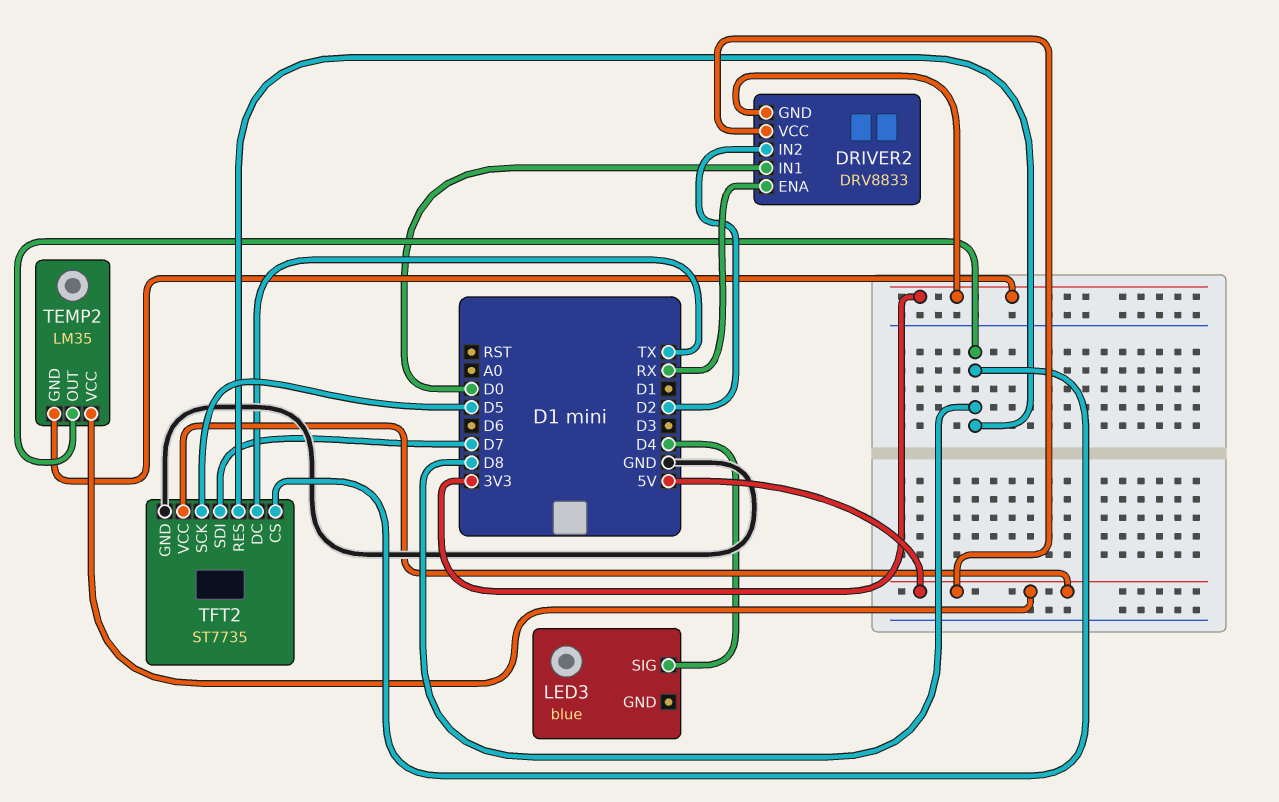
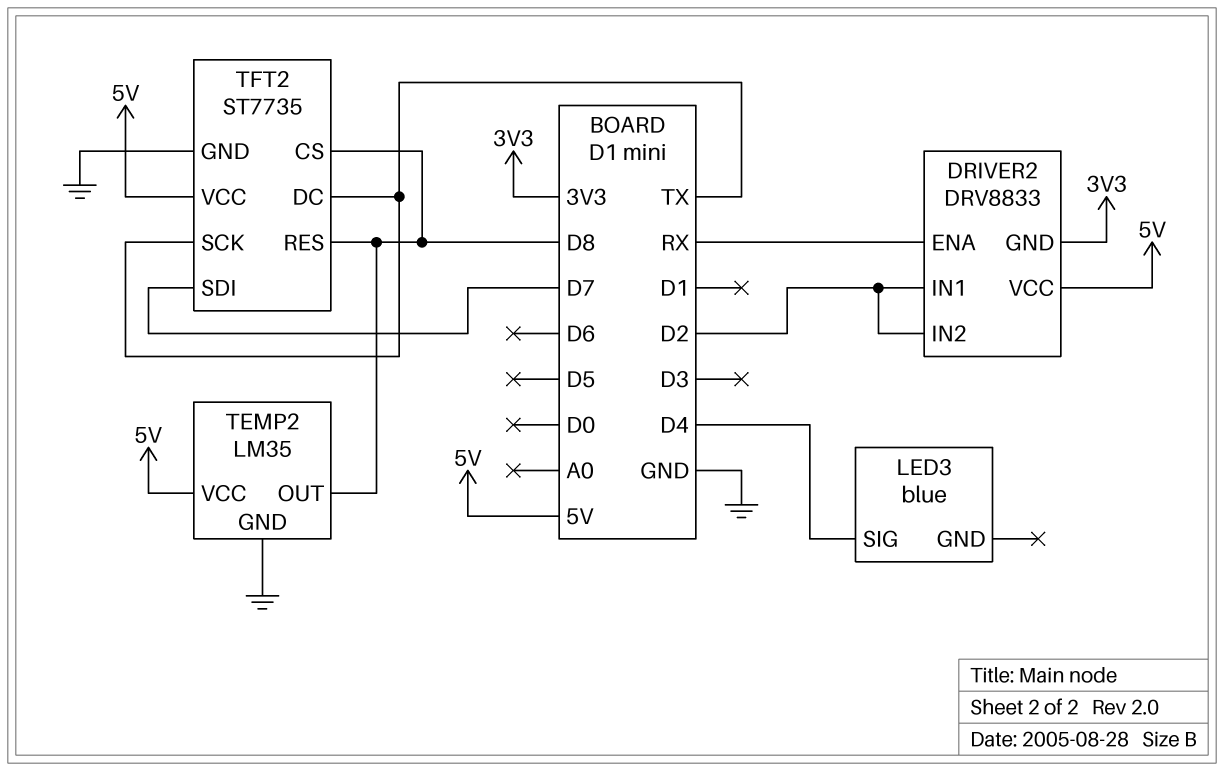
DRIVER2 pin IN1: D0 -> D2
TEMP2 pin GND: 3V3 -> GND
TFT2 pin SCK: D5 -> TX

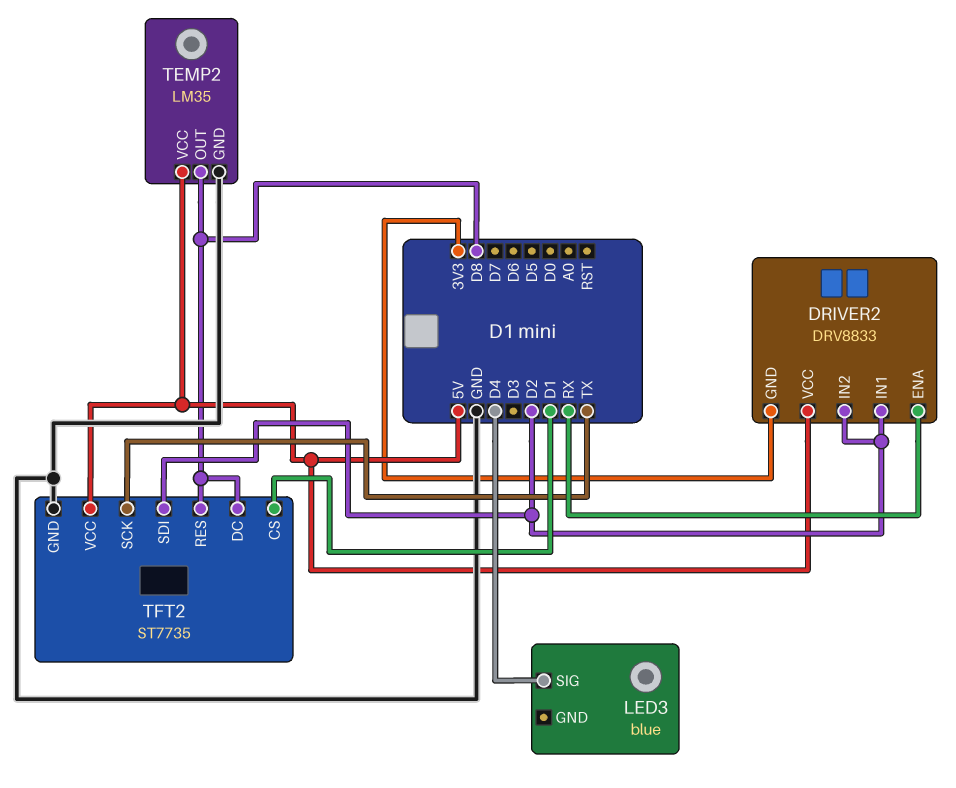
TFT2 pin CS: D8 -> D1
TFT2 pin DC: TX -> D8
TFT2 pin SDI: D7 -> D2

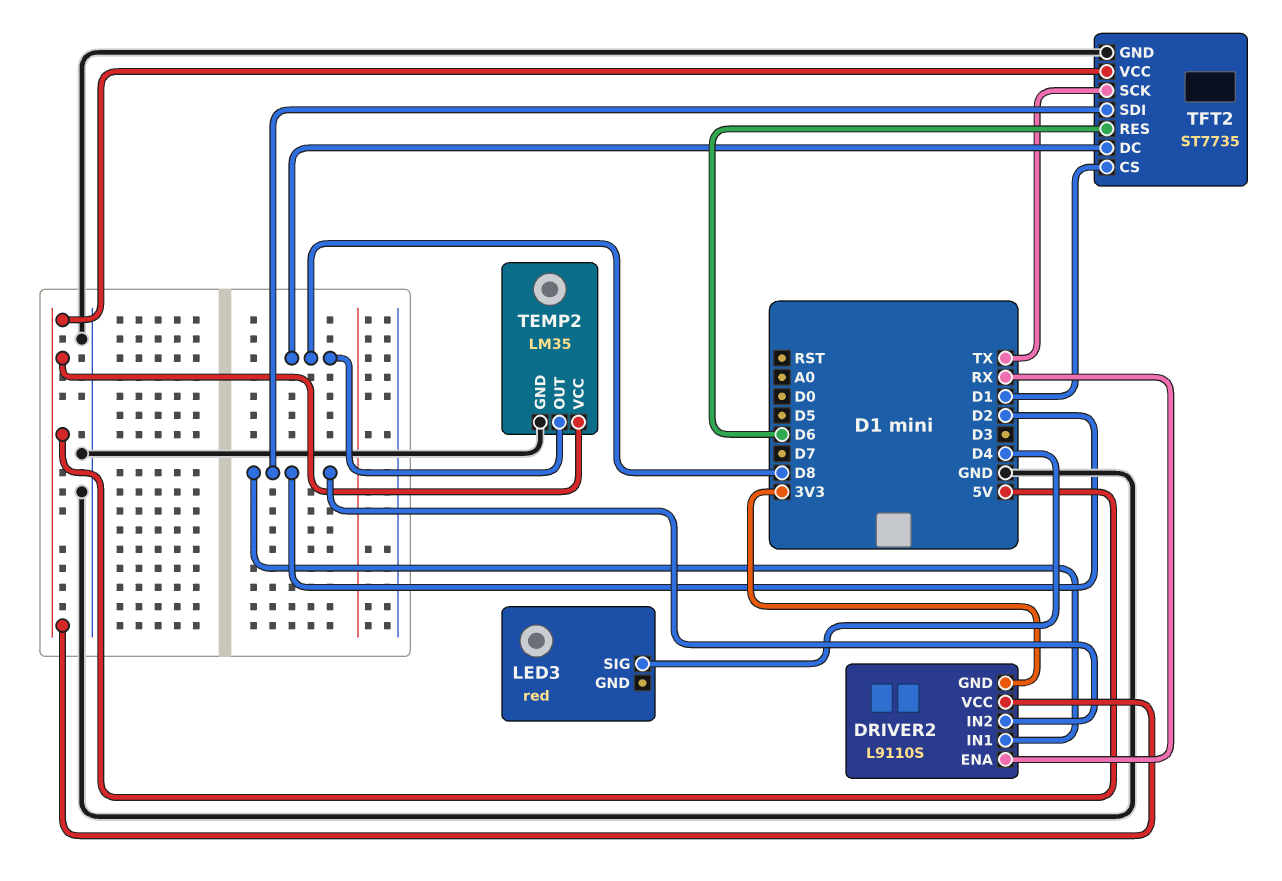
DRIVER2: DRV8833 -> L9110S
LED3: blue -> red
TFT2 pin RES: D8 -> D6

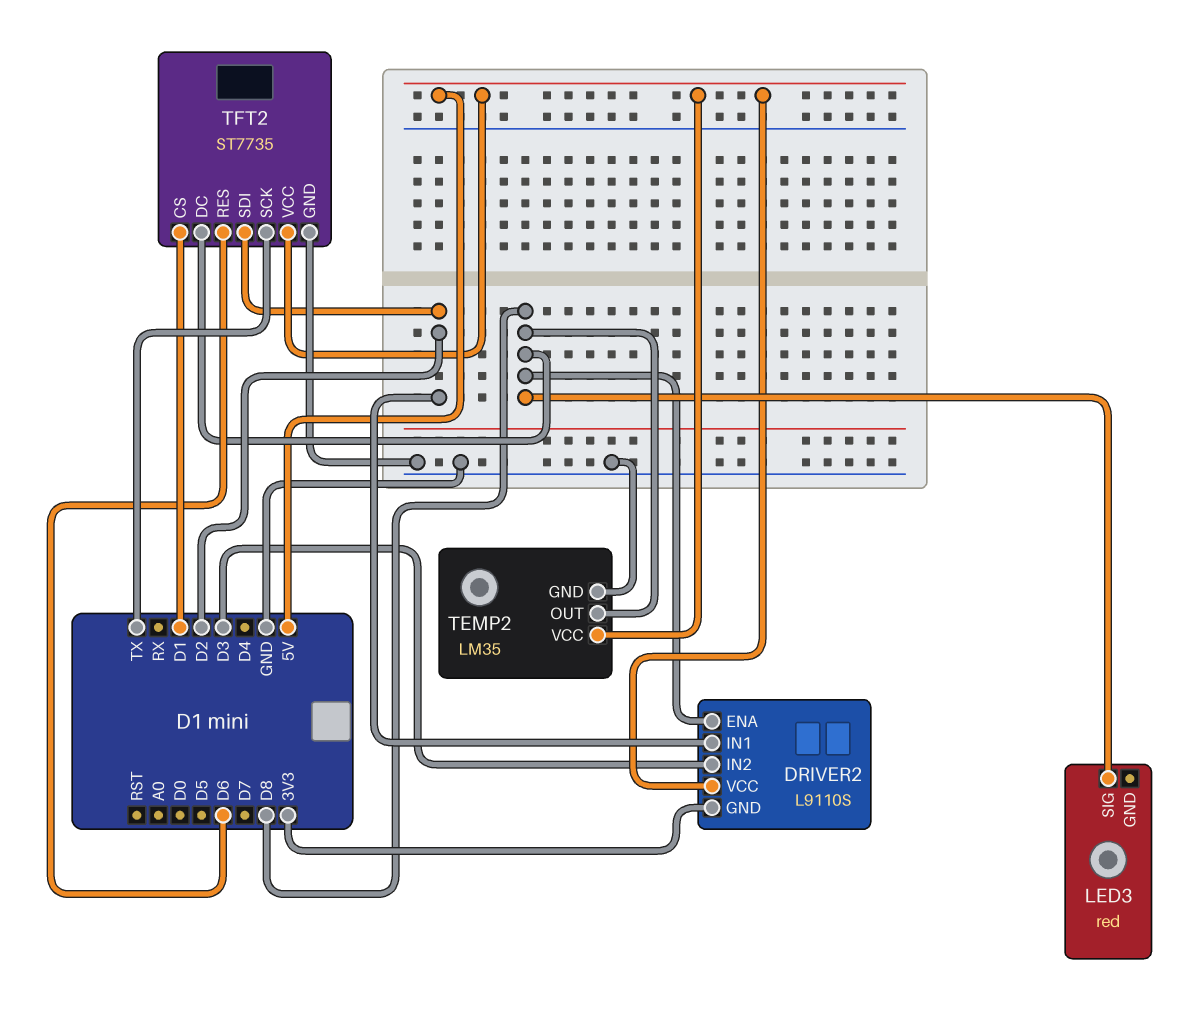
DRIVER2 pin ENA: RX -> D8
DRIVER2 pin IN2: D2 -> D3
LED3 pin SIG: D4 -> D8

